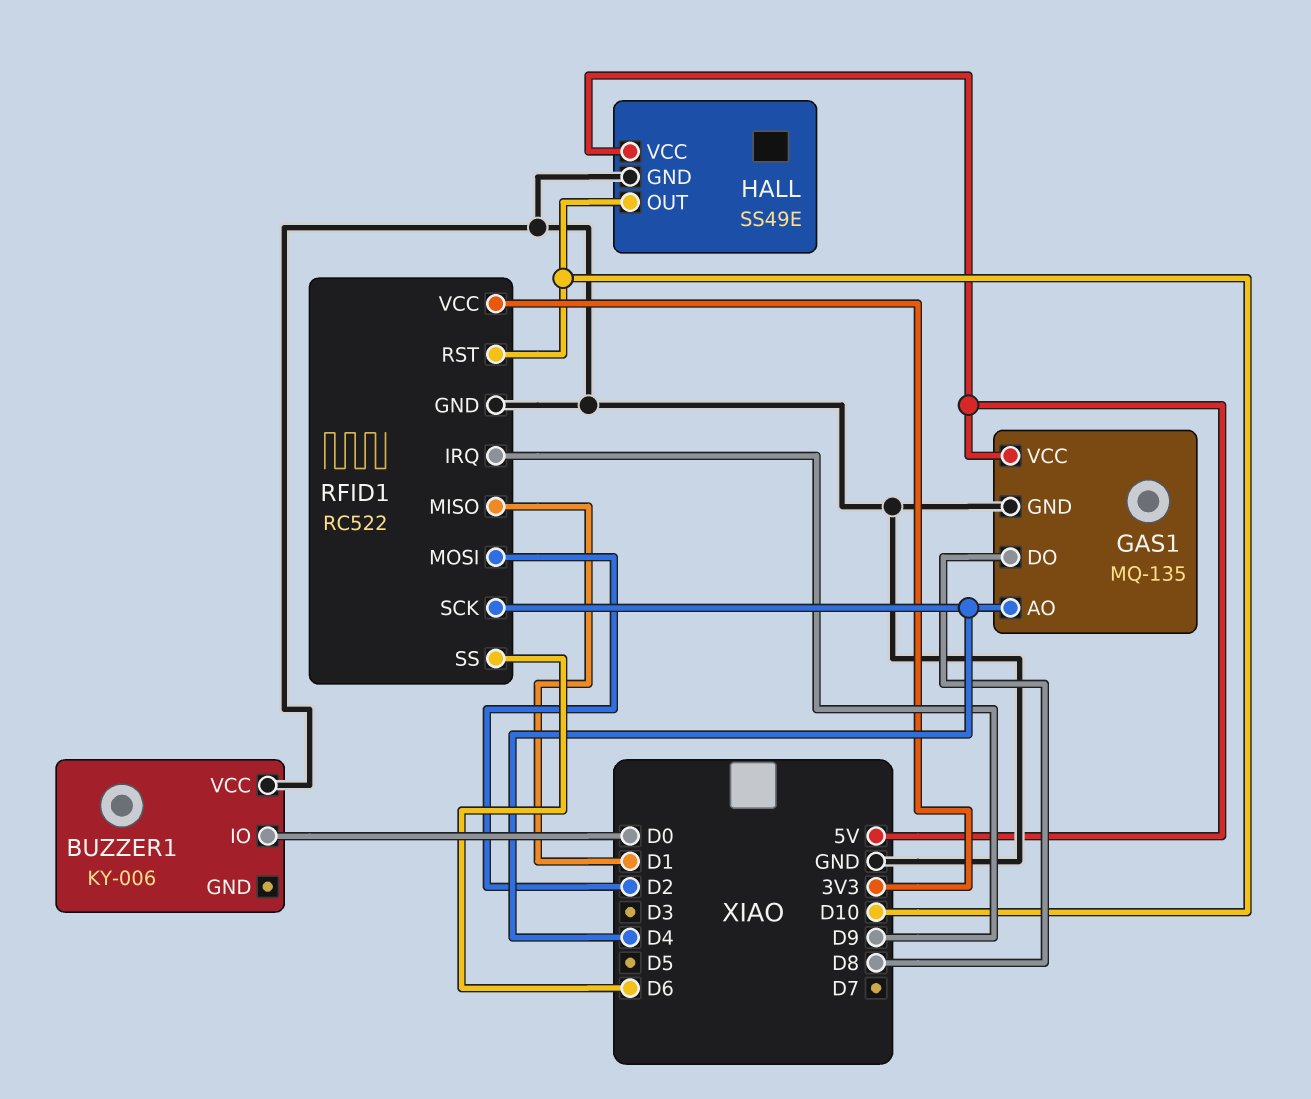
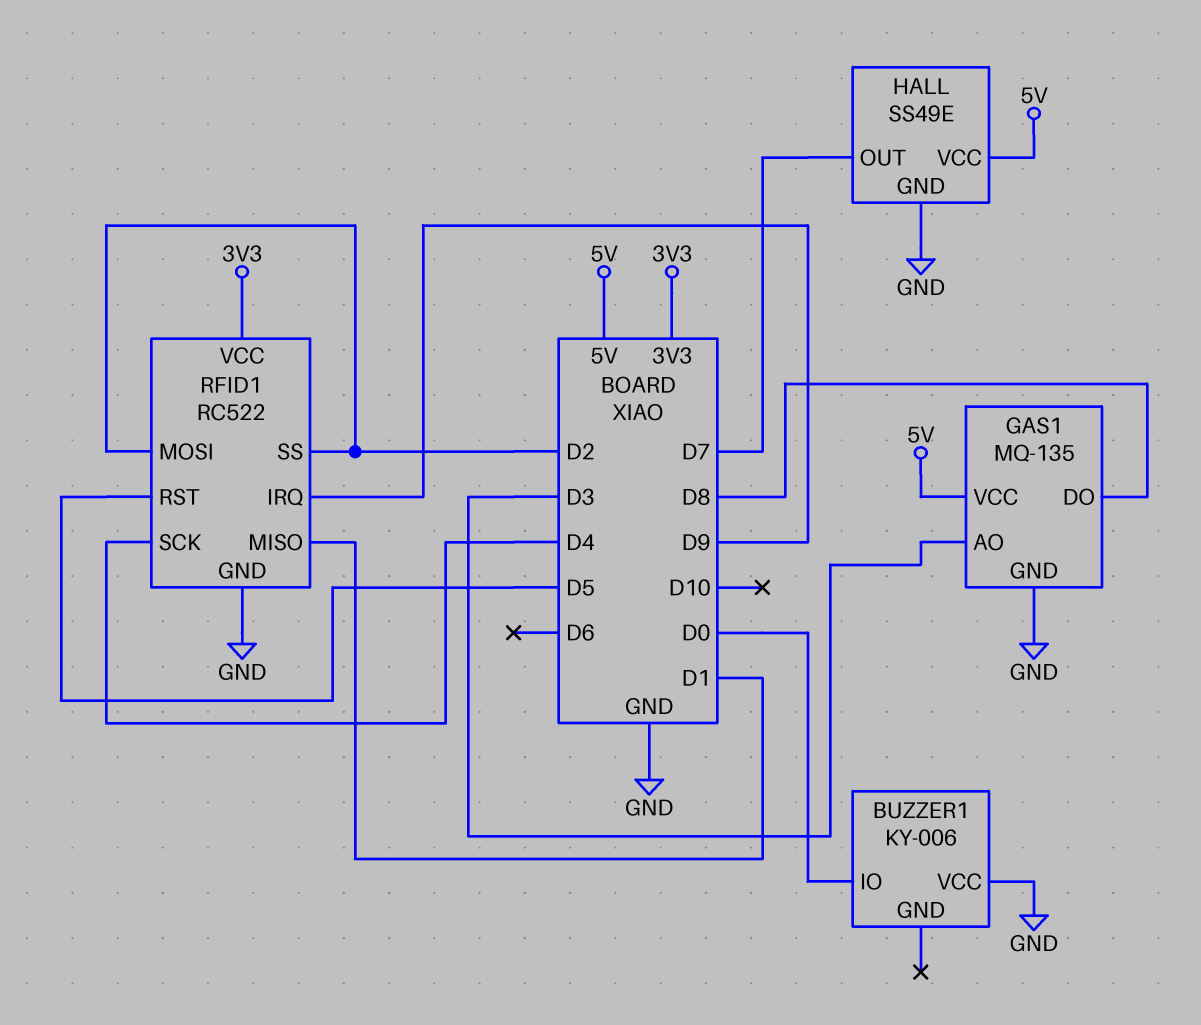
GAS1 pin AO: D4 -> D3
HALL pin OUT: D10 -> D7
RFID1 pin RST: D10 -> D5
RFID1 pin SS: D6 -> D2

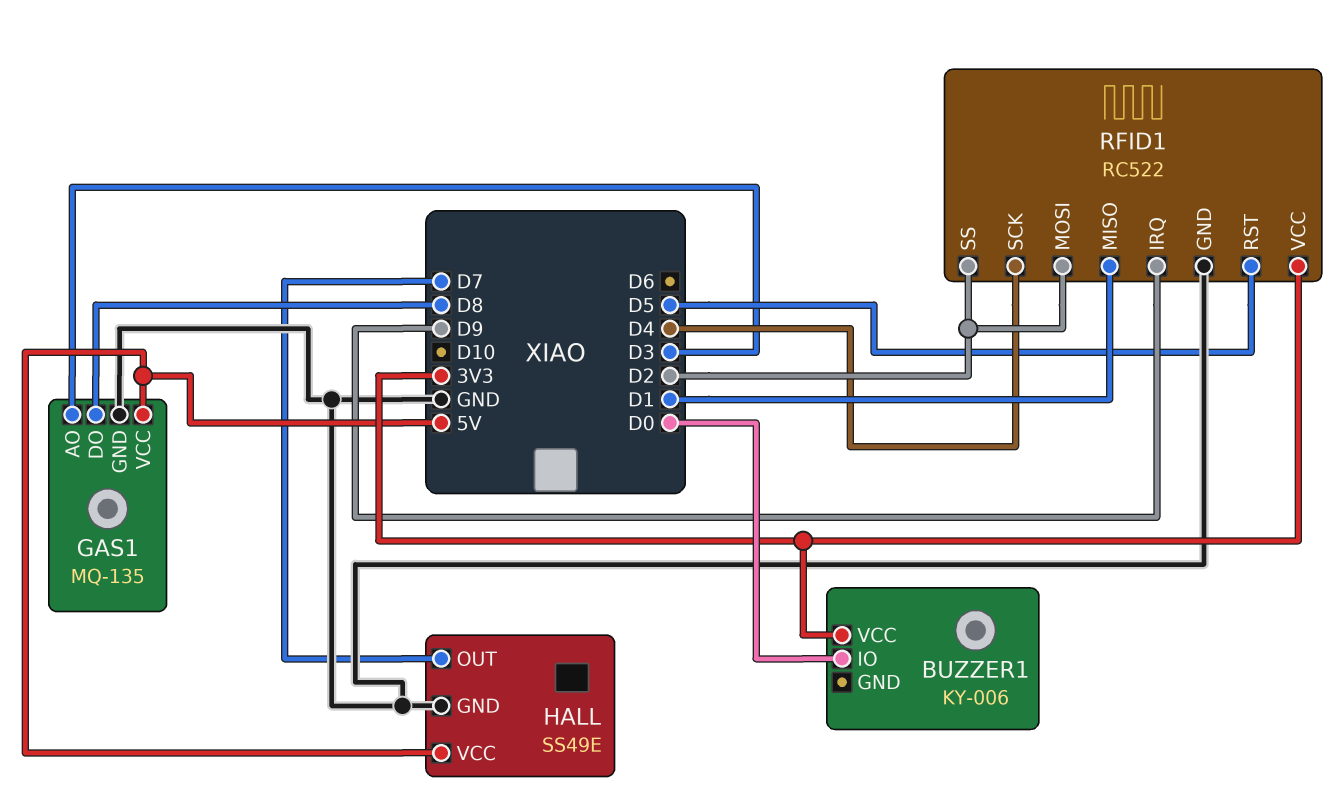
BUZZER1 pin VCC: GND -> 3V3

